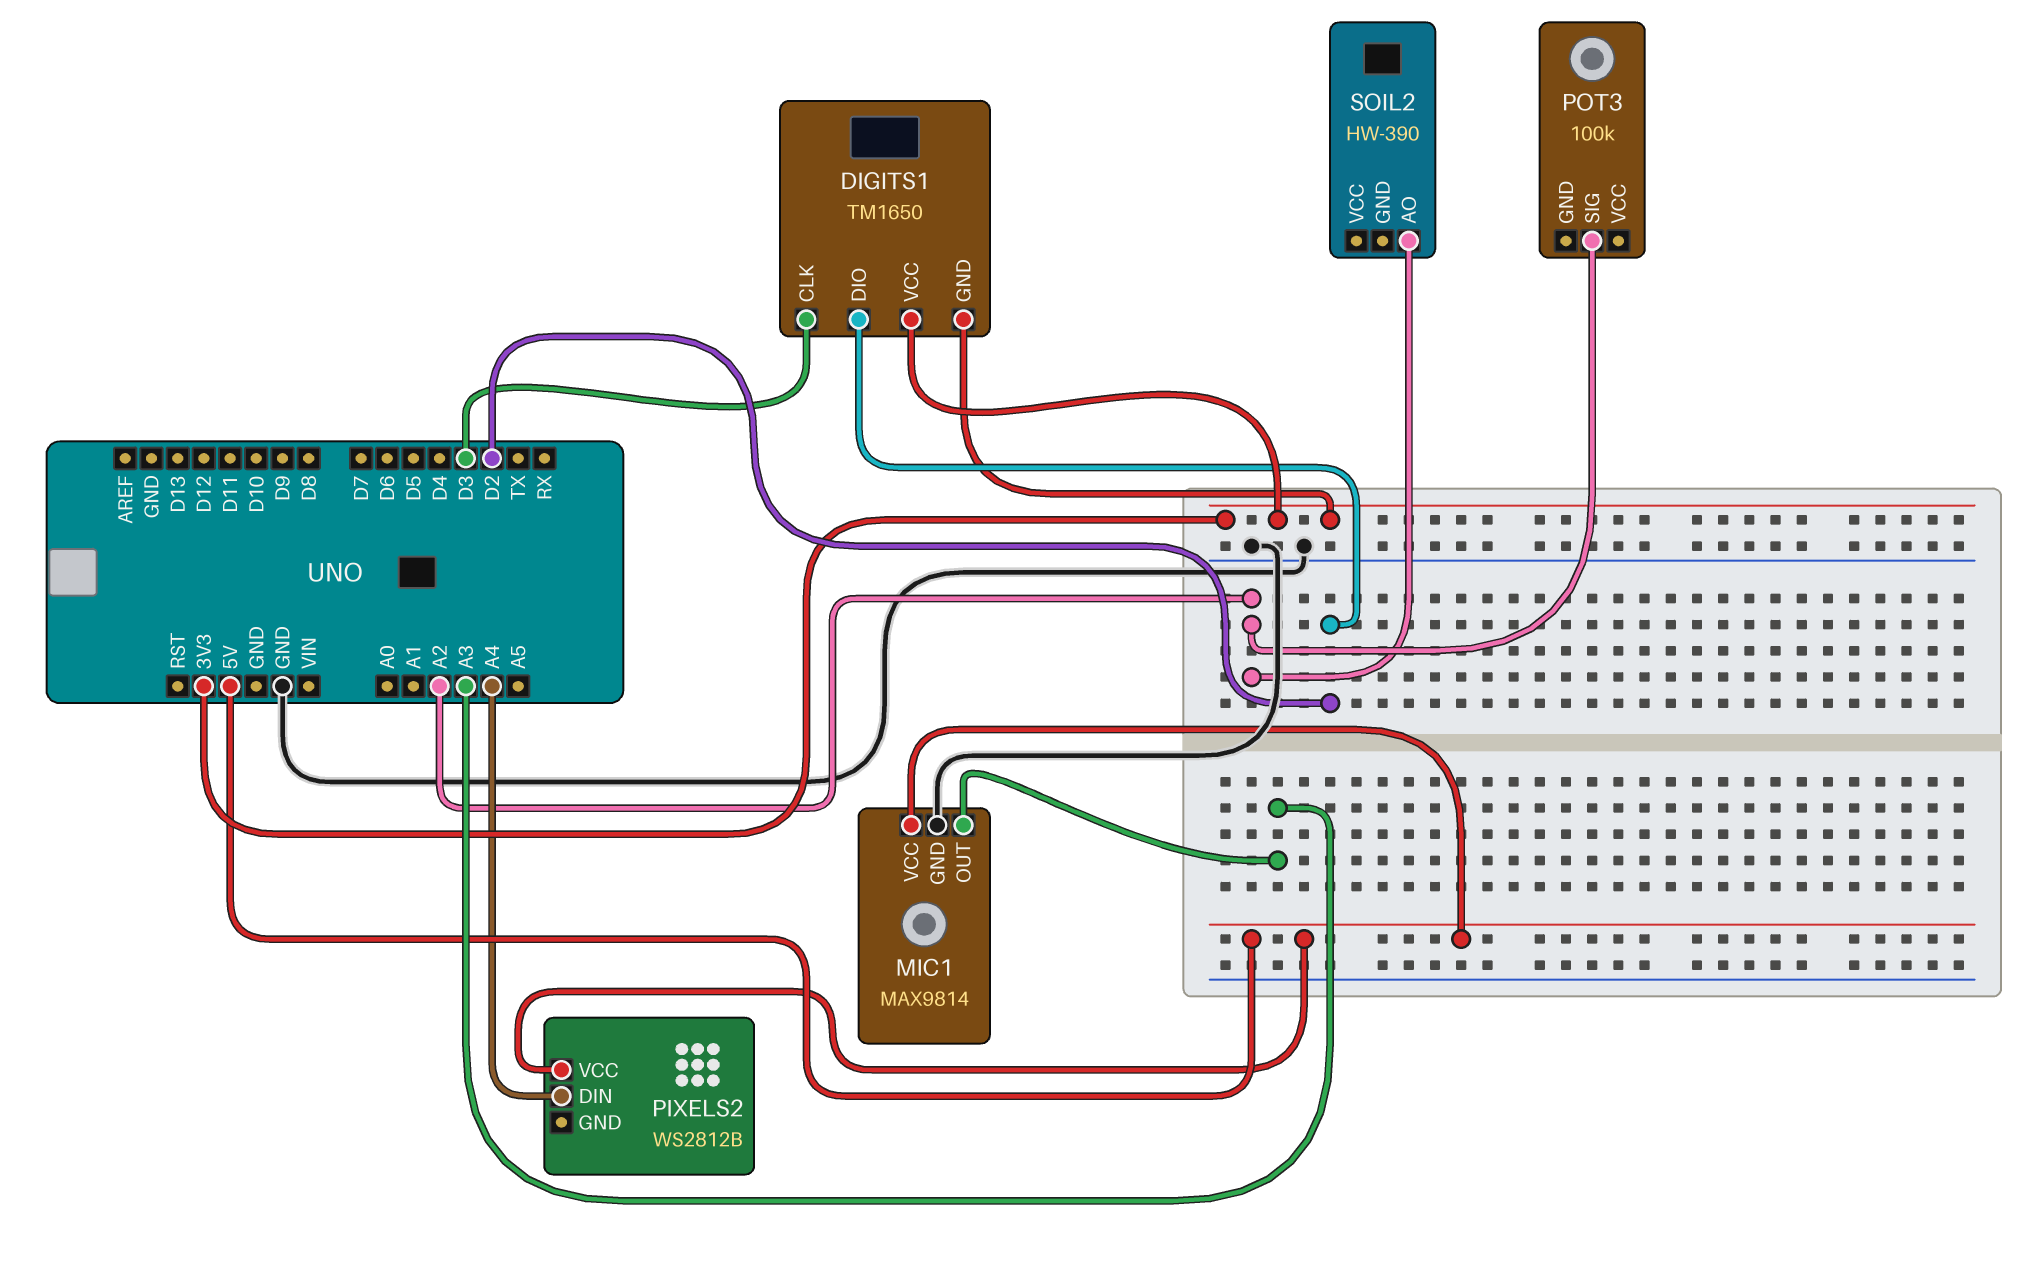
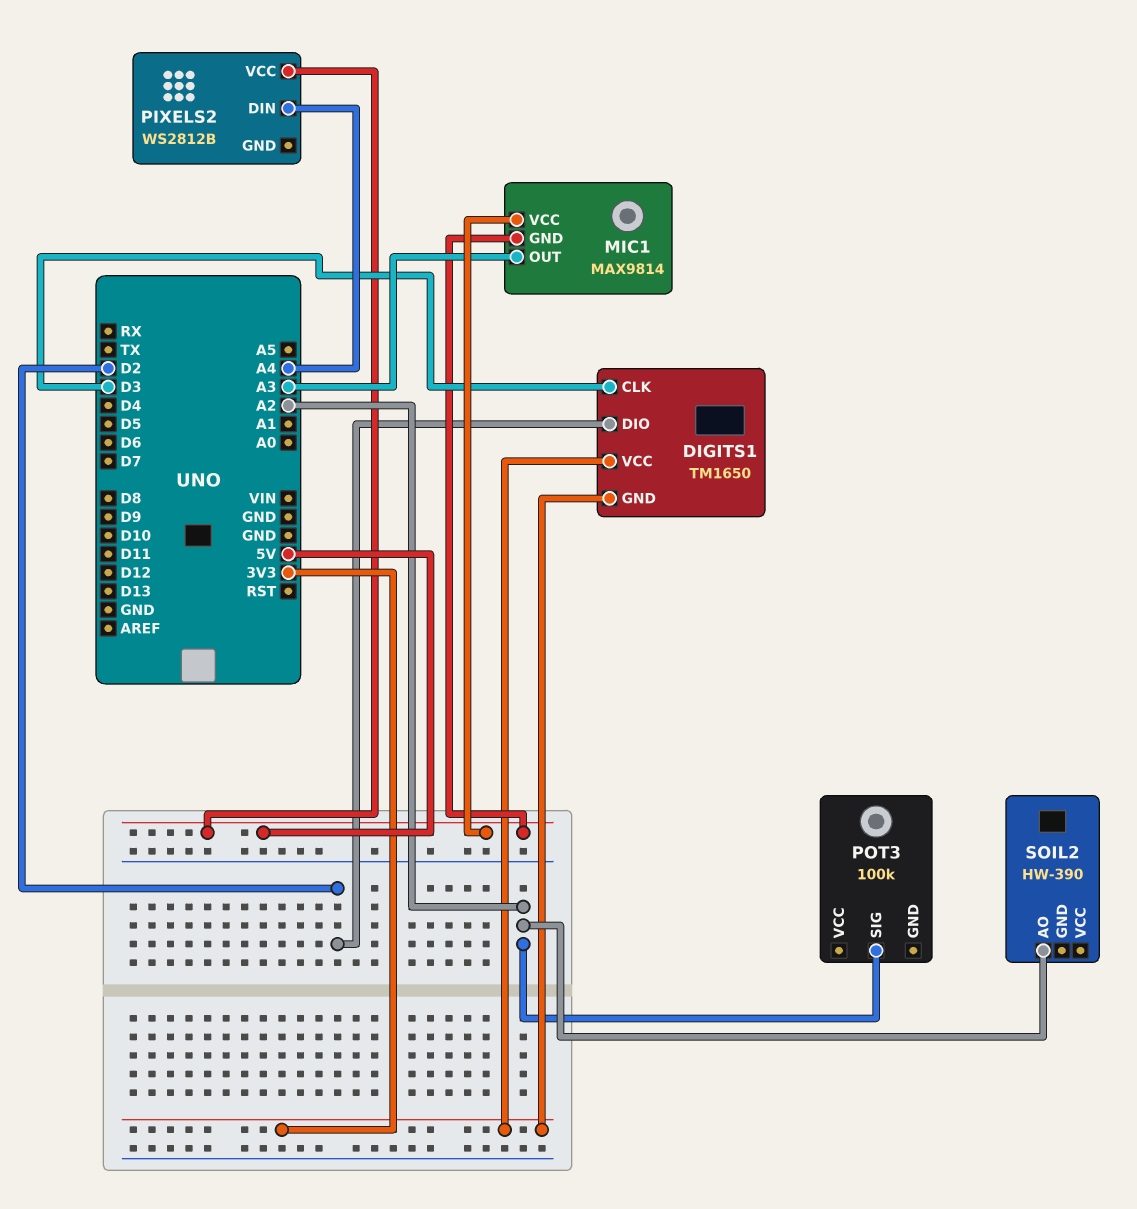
MIC1 pin GND: GND -> 5V

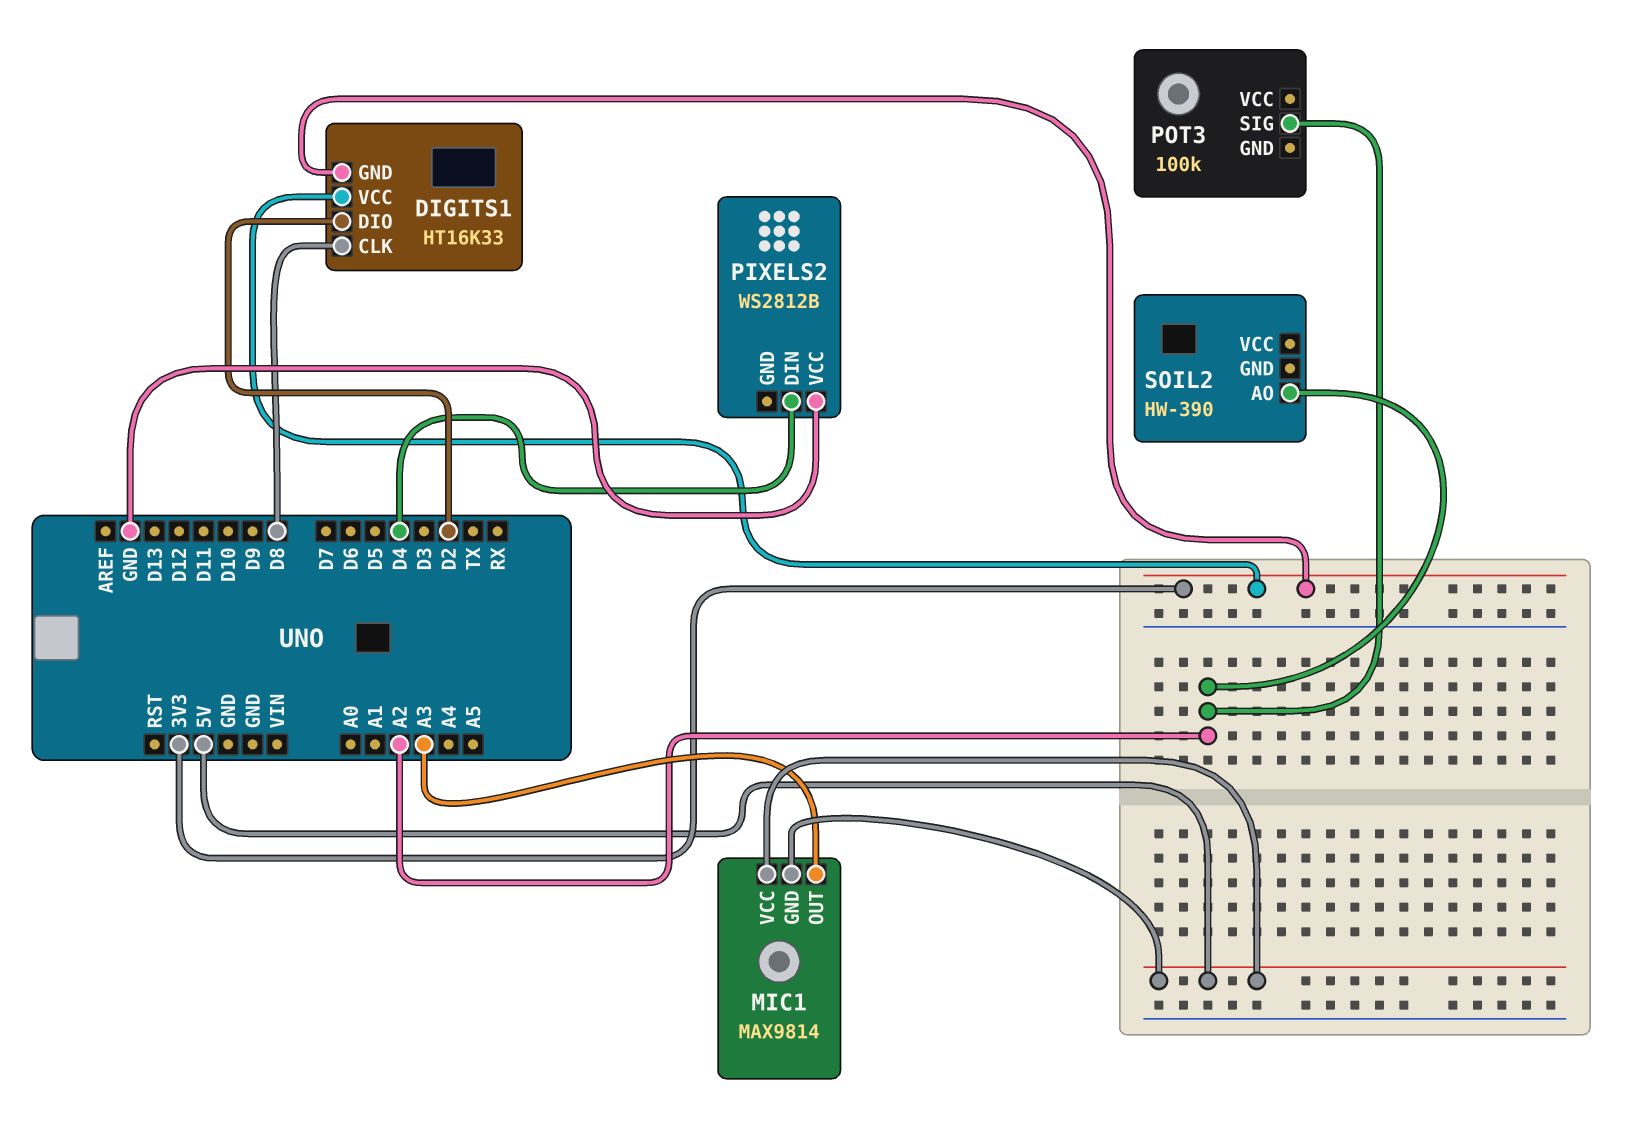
DIGITS1: TM1650 -> HT16K33
DIGITS1 pin CLK: D3 -> D8
PIXELS2 pin DIN: A4 -> D4
PIXELS2 pin VCC: 5V -> GND

